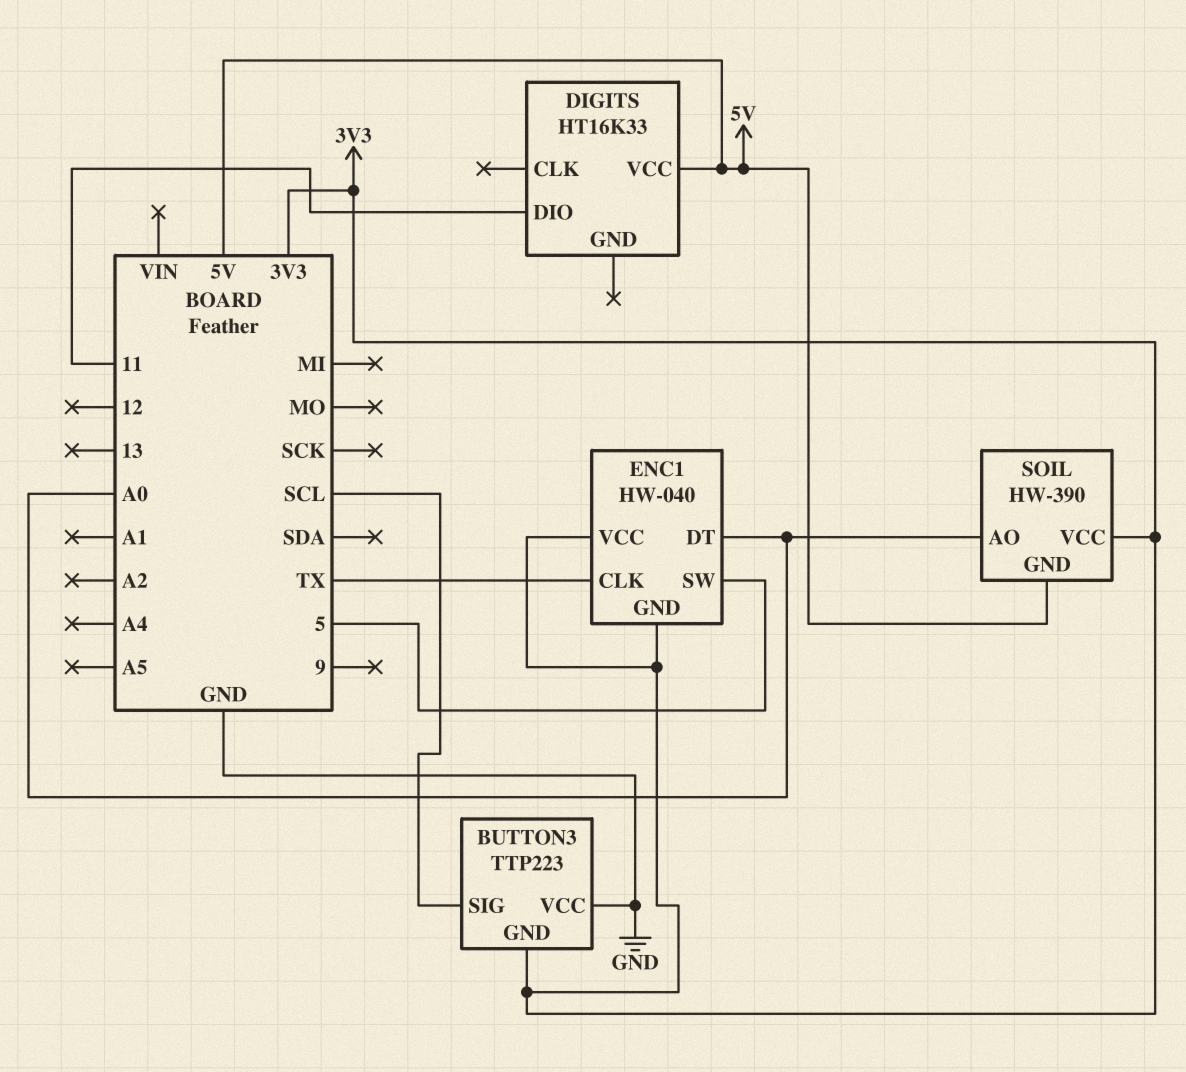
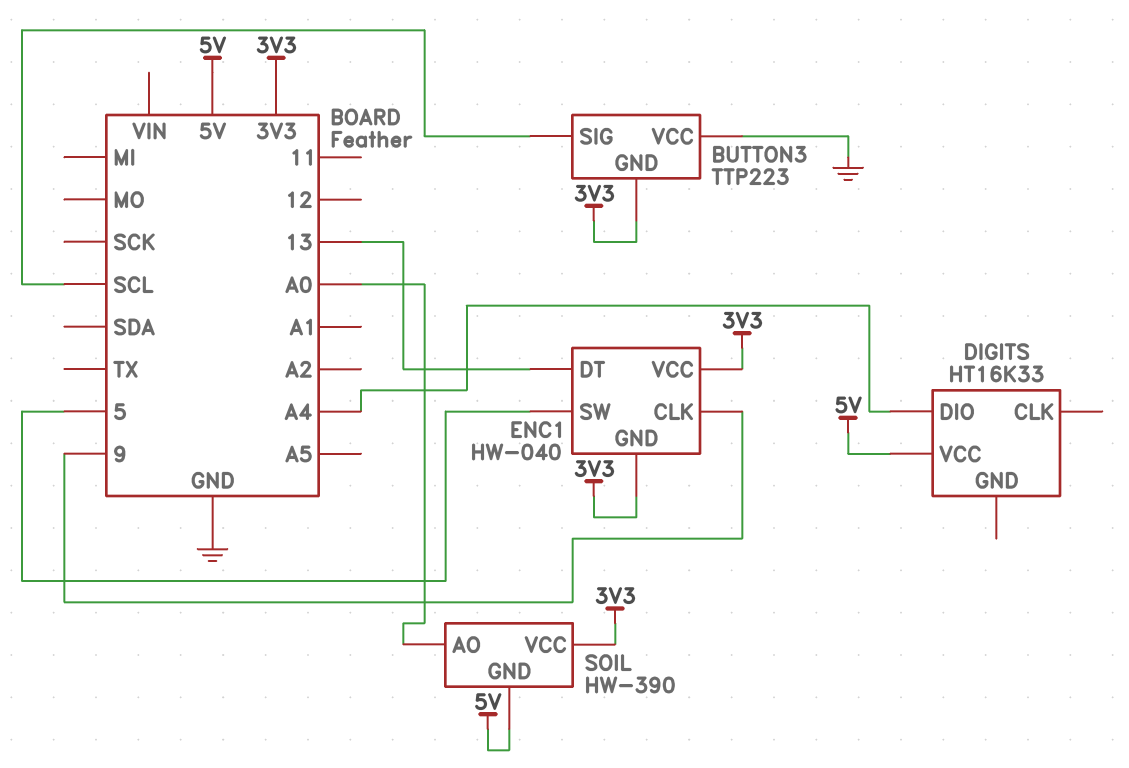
DIGITS pin DIO: 11 -> A4
ENC1 pin CLK: TX -> 9
ENC1 pin DT: A0 -> 13

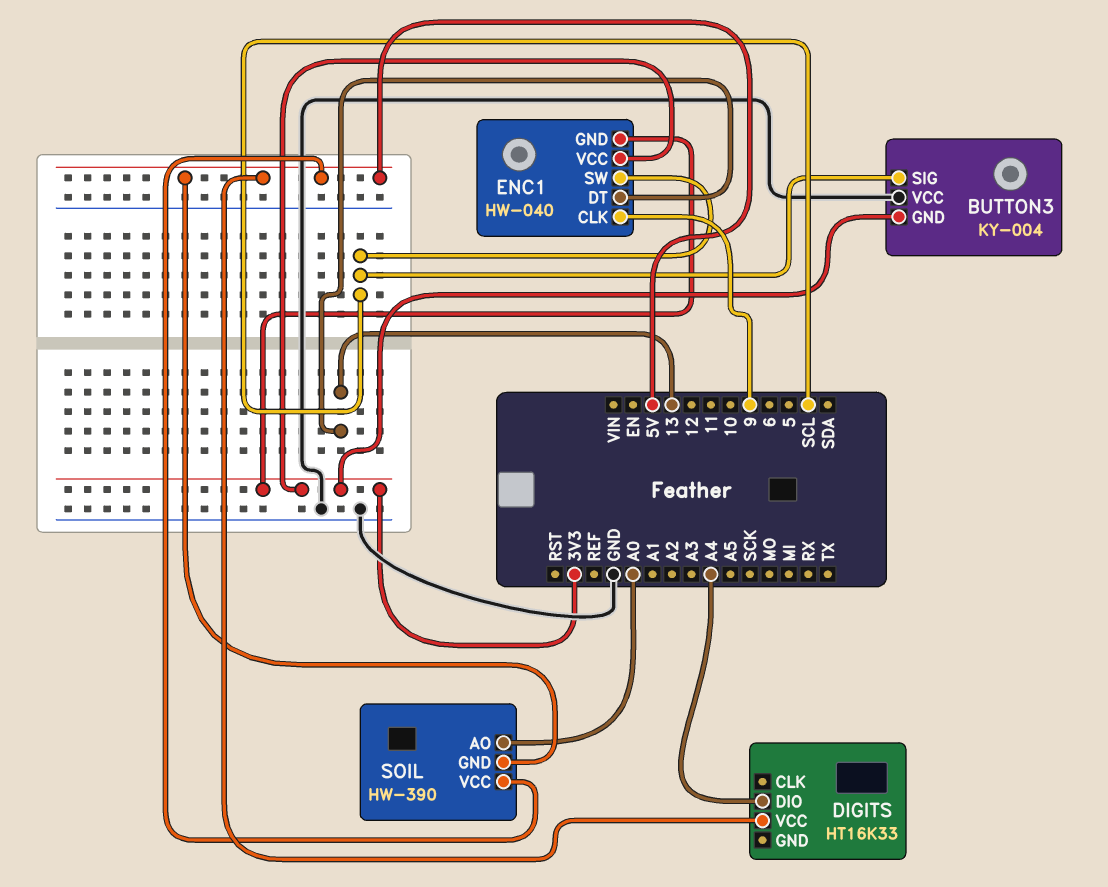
BUTTON3: TTP223 -> KY-004
ENC1 pin SW: 5 -> SCL
SOIL pin VCC: 3V3 -> 5V

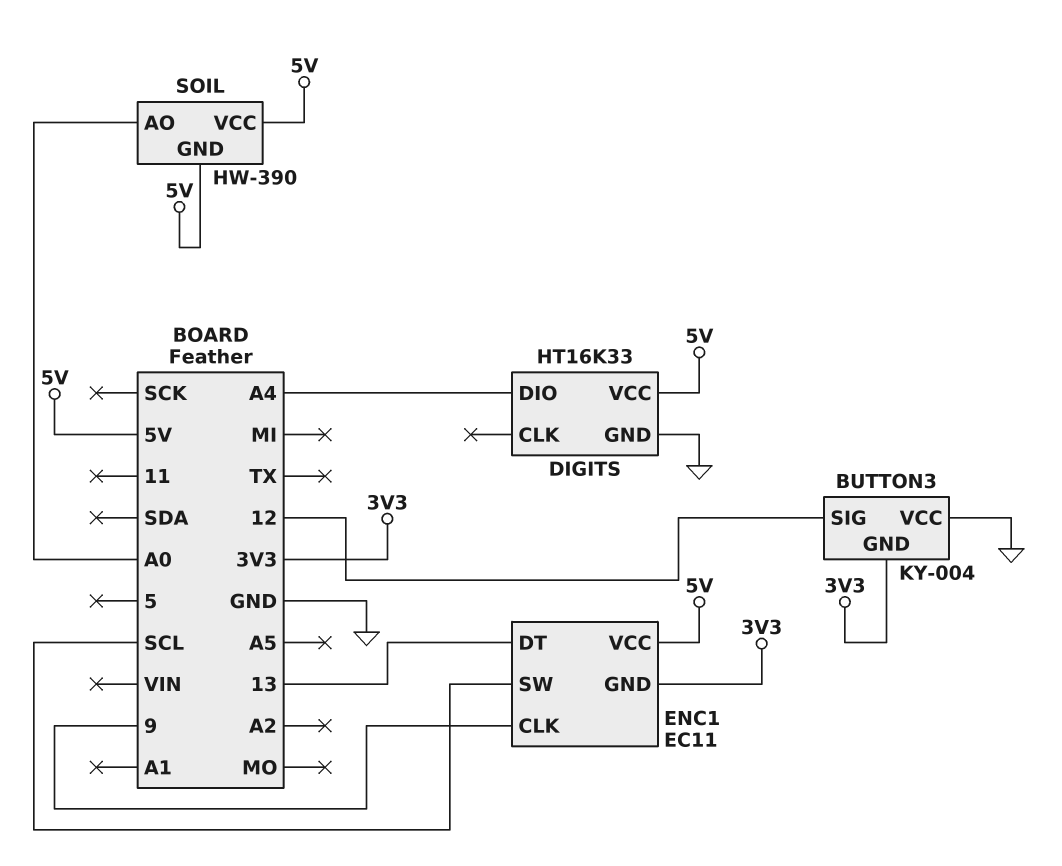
BUTTON3 pin SIG: SCL -> 12
DIGITS pin GND: none -> GND
ENC1: HW-040 -> EC11
ENC1 pin VCC: 3V3 -> 5V

